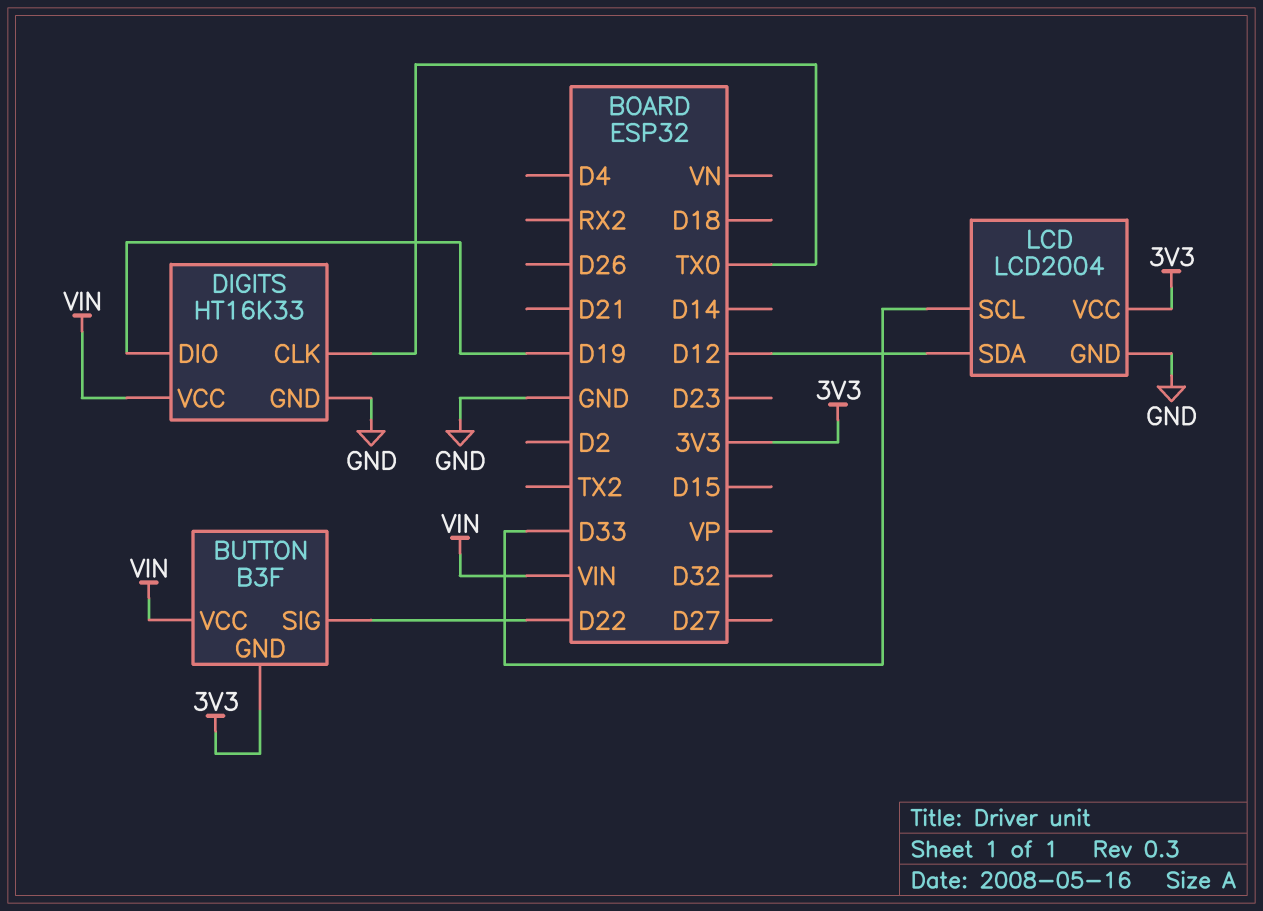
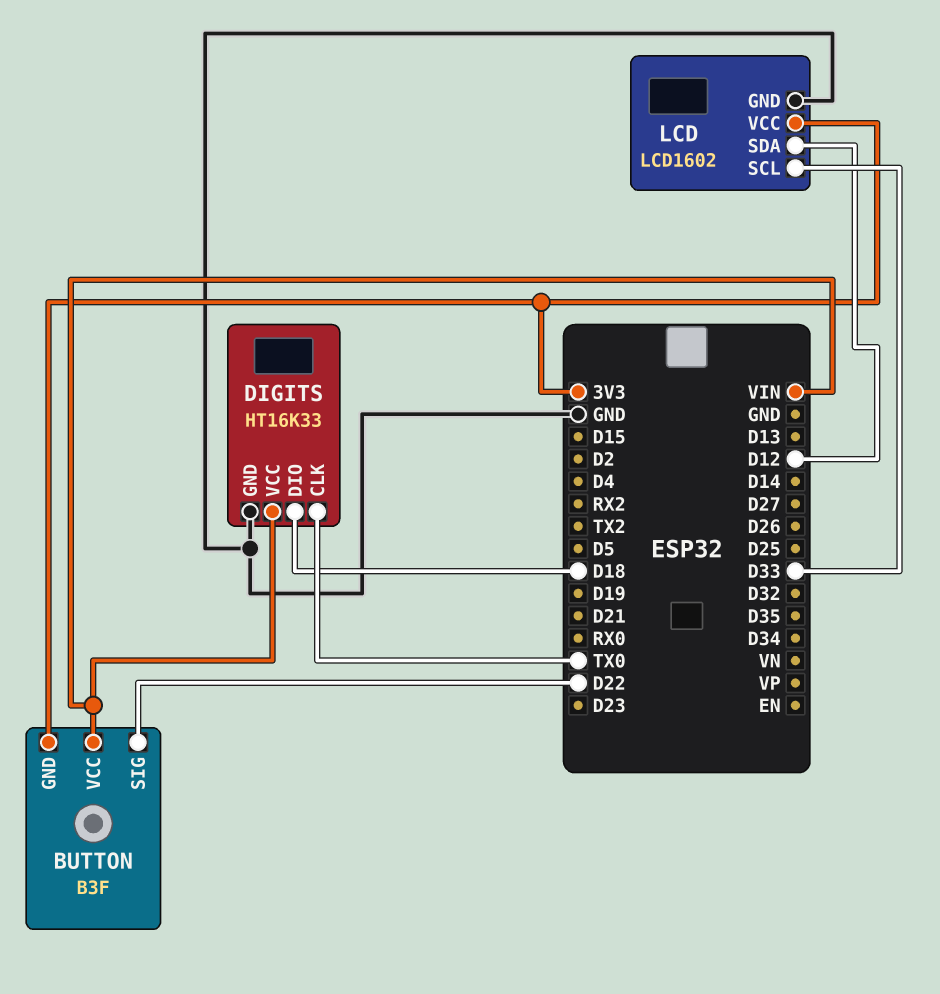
DIGITS pin DIO: D19 -> D18
LCD: LCD2004 -> LCD1602

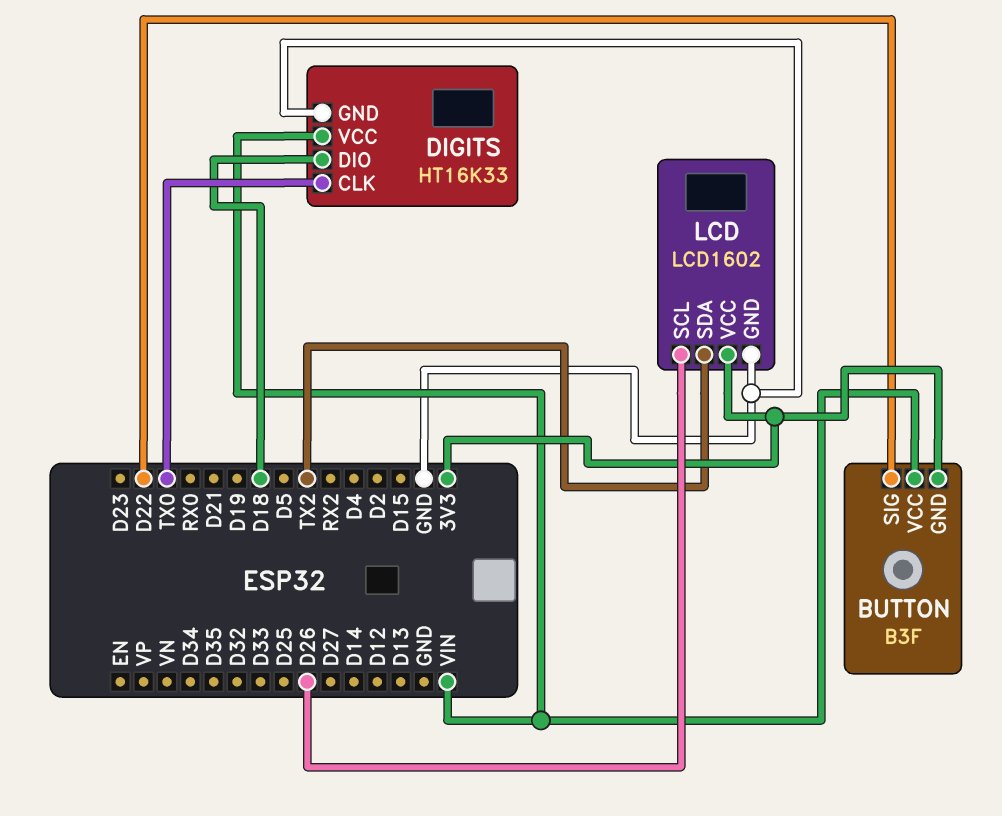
LCD pin SCL: D33 -> D26
LCD pin SDA: D12 -> TX2

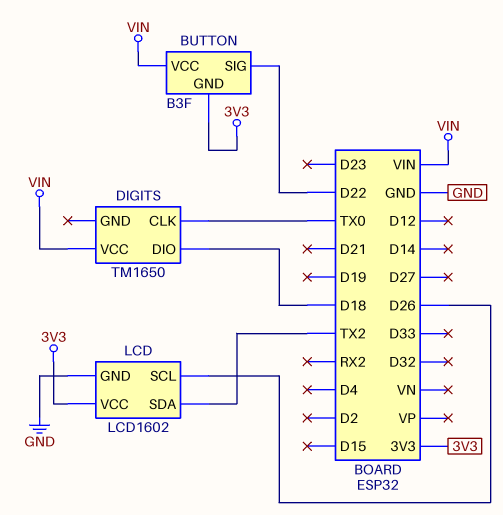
DIGITS: HT16K33 -> TM1650
DIGITS pin GND: GND -> none

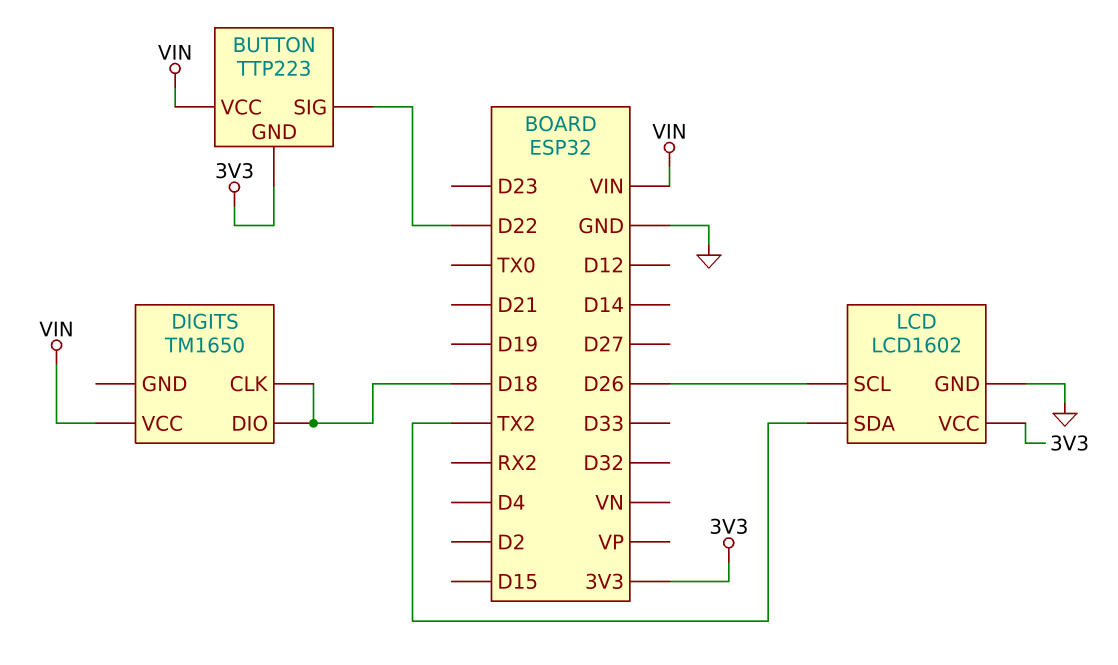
BUTTON: B3F -> TTP223
DIGITS pin CLK: TX0 -> D18

